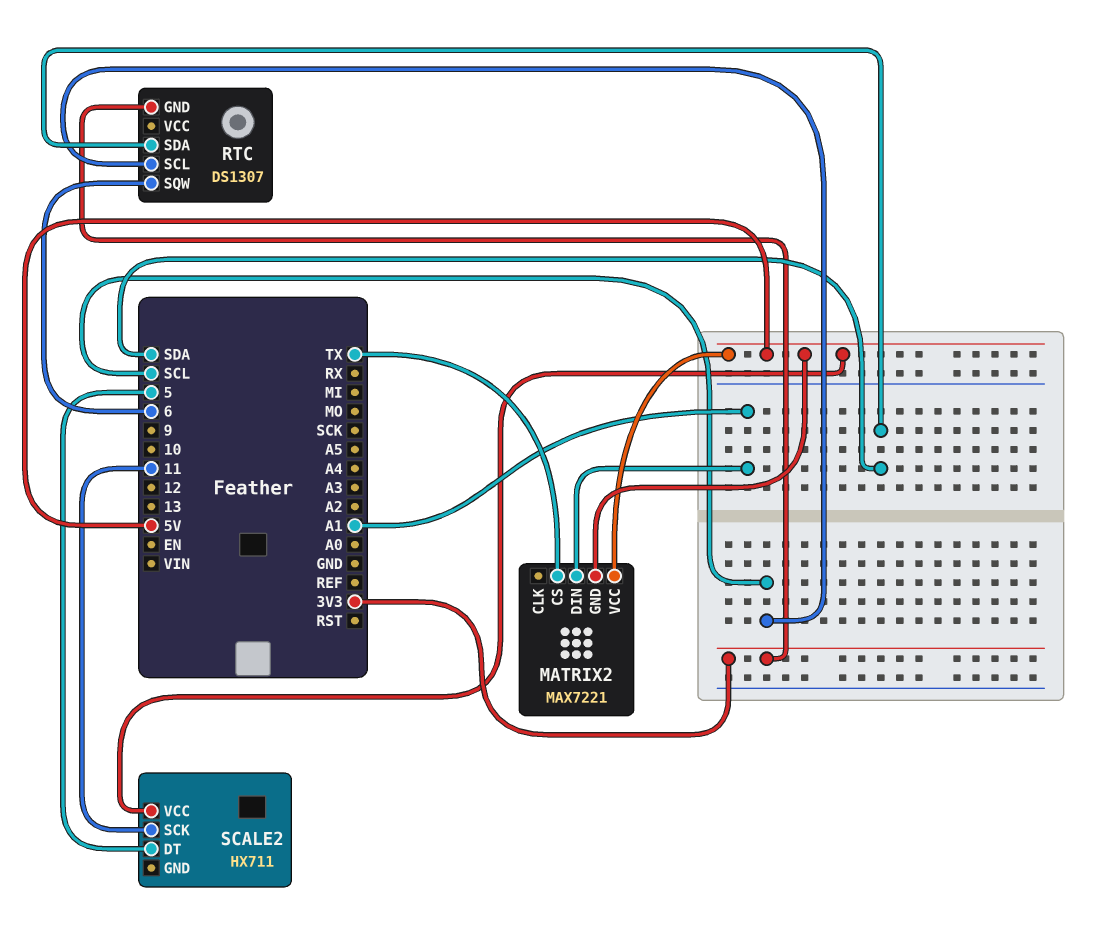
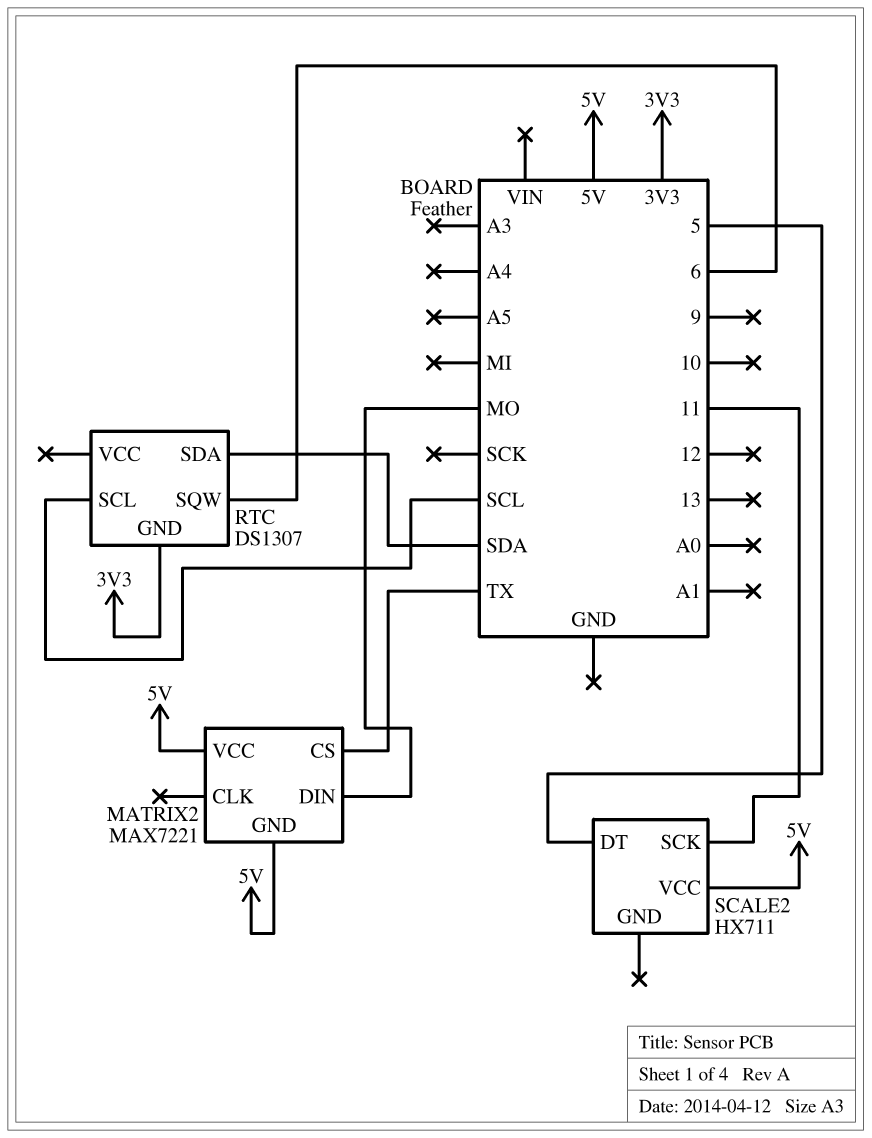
MATRIX2 pin DIN: A1 -> MO

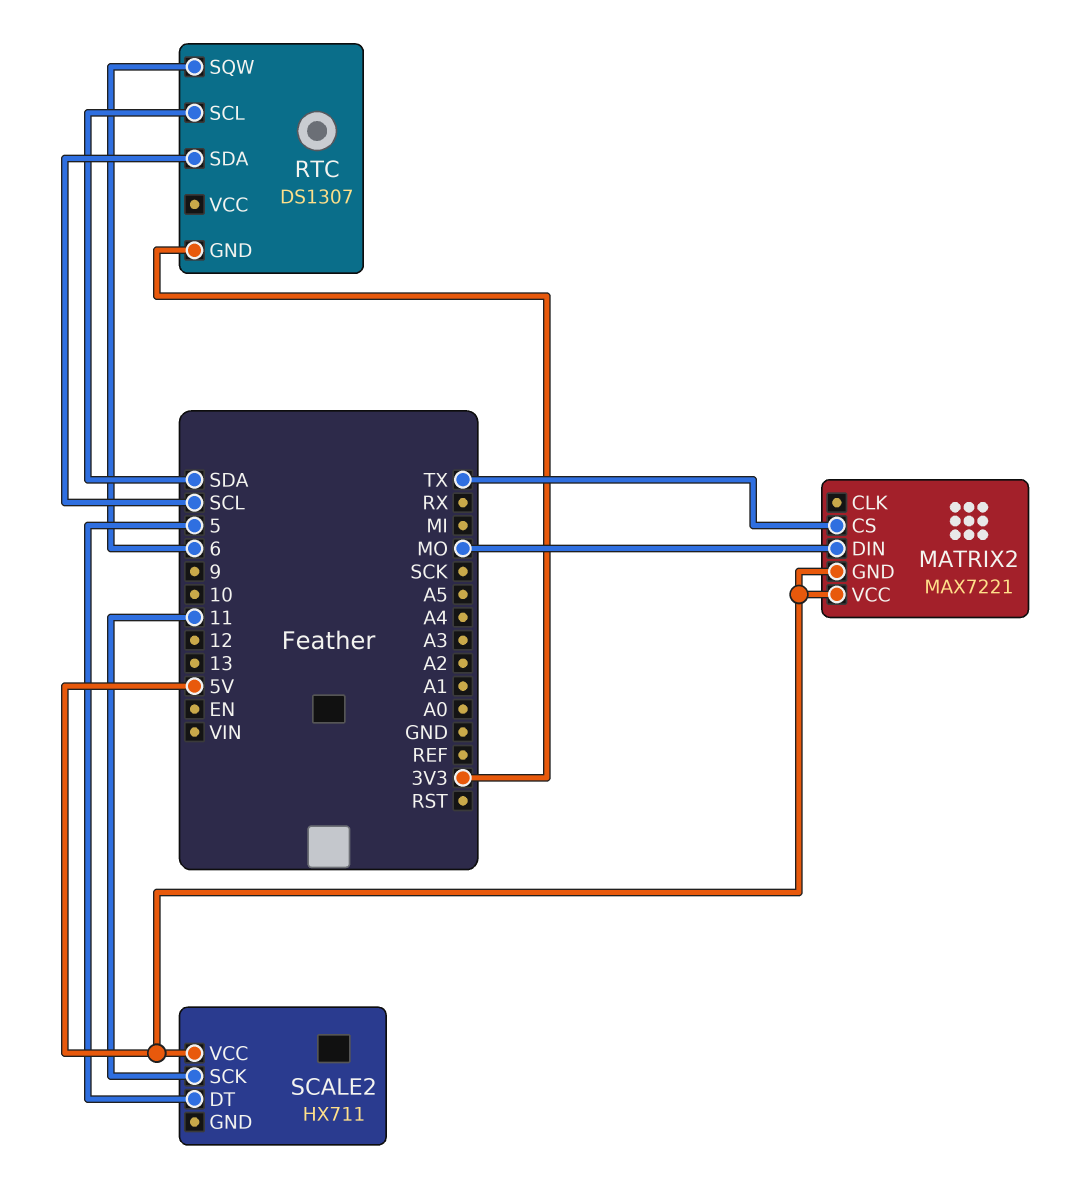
RTC pin SCL: SCL -> SDA
RTC pin SDA: SDA -> SCL

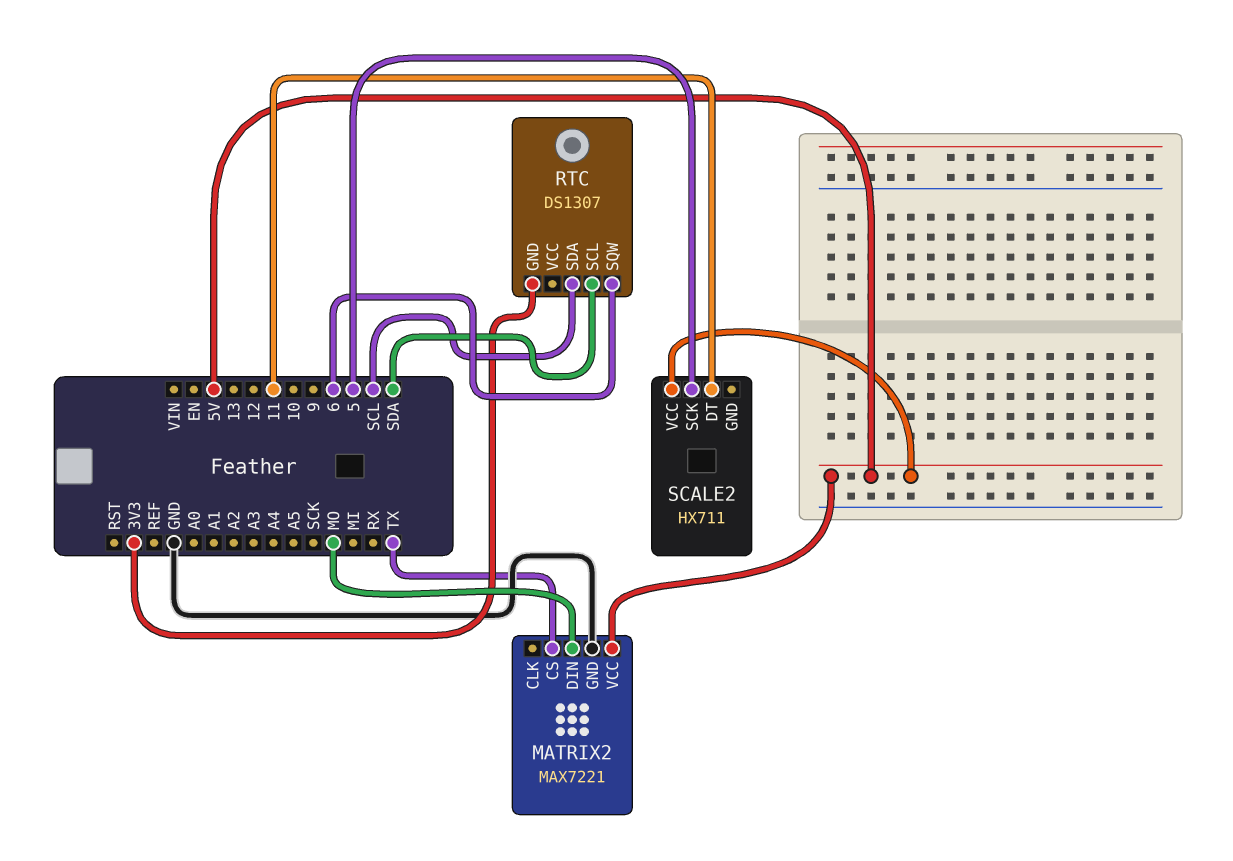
MATRIX2 pin GND: 5V -> GND
SCALE2 pin DT: 5 -> 11
SCALE2 pin SCK: 11 -> 5

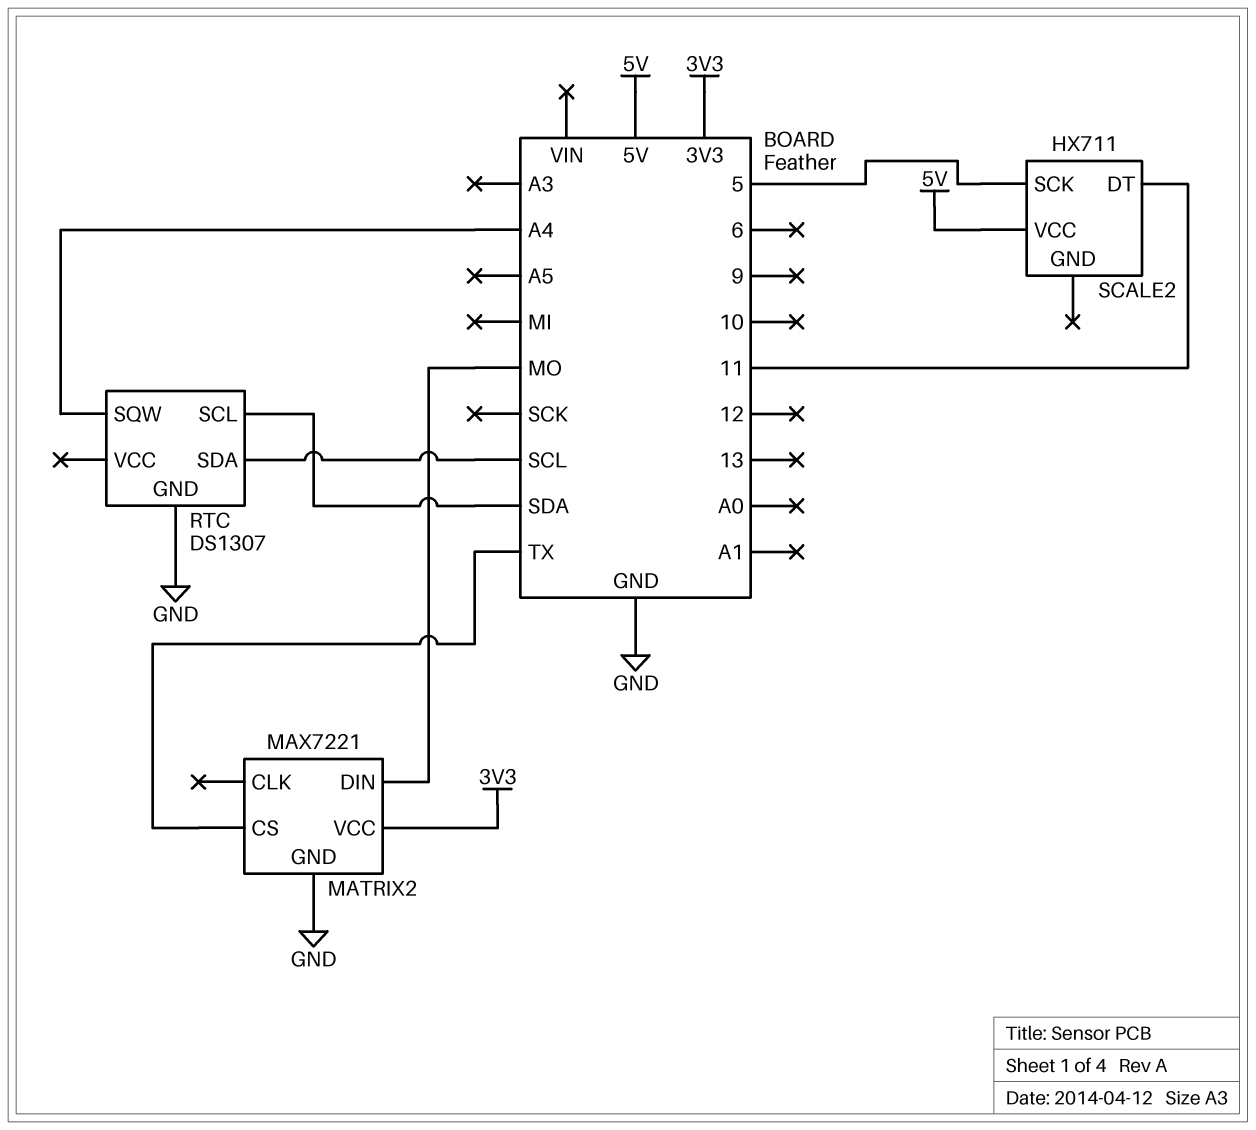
MATRIX2 pin VCC: 5V -> 3V3
RTC pin GND: 3V3 -> GND
RTC pin SQW: 6 -> A4

